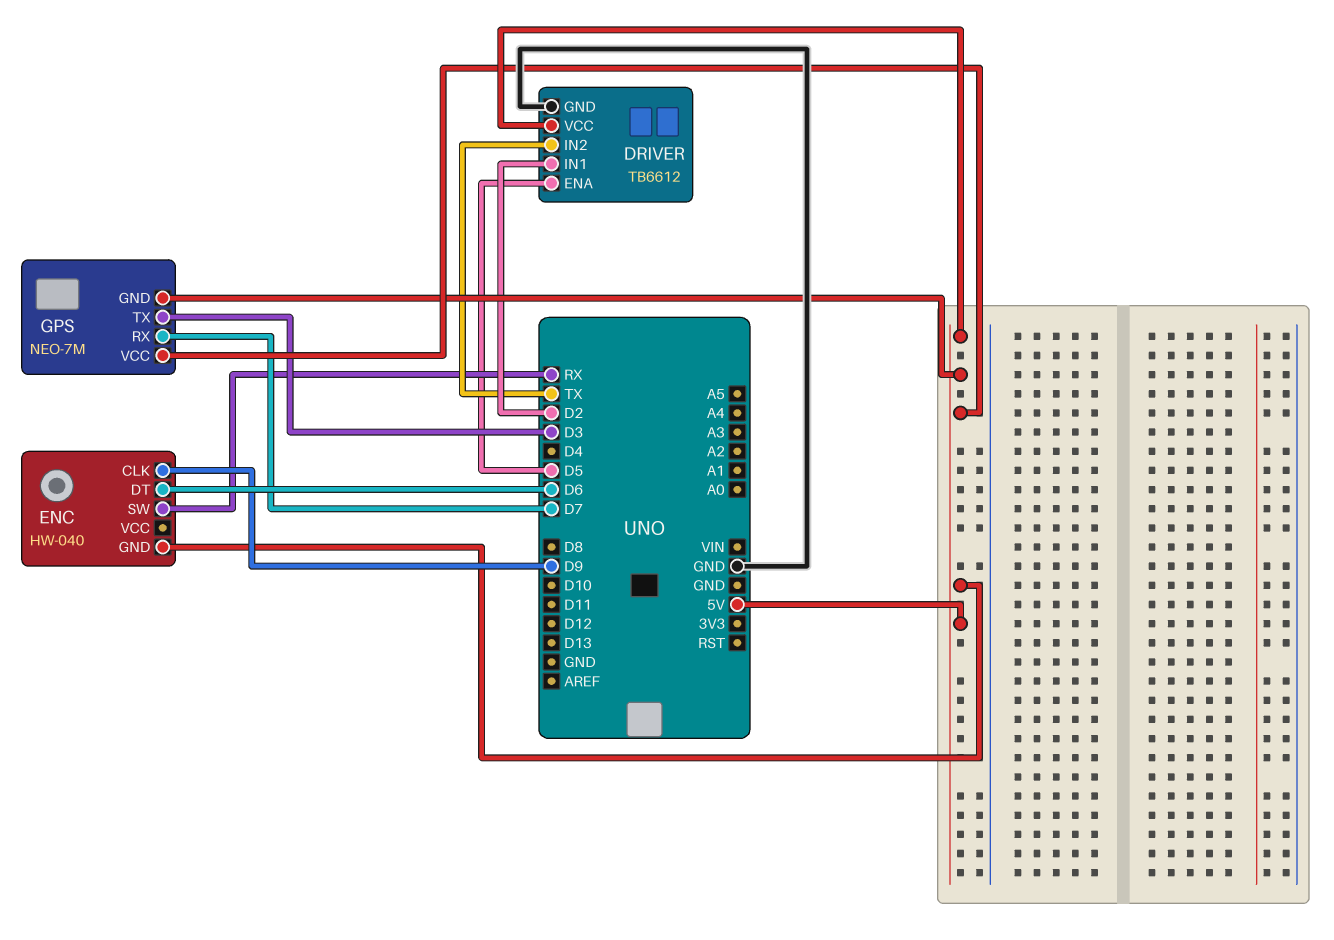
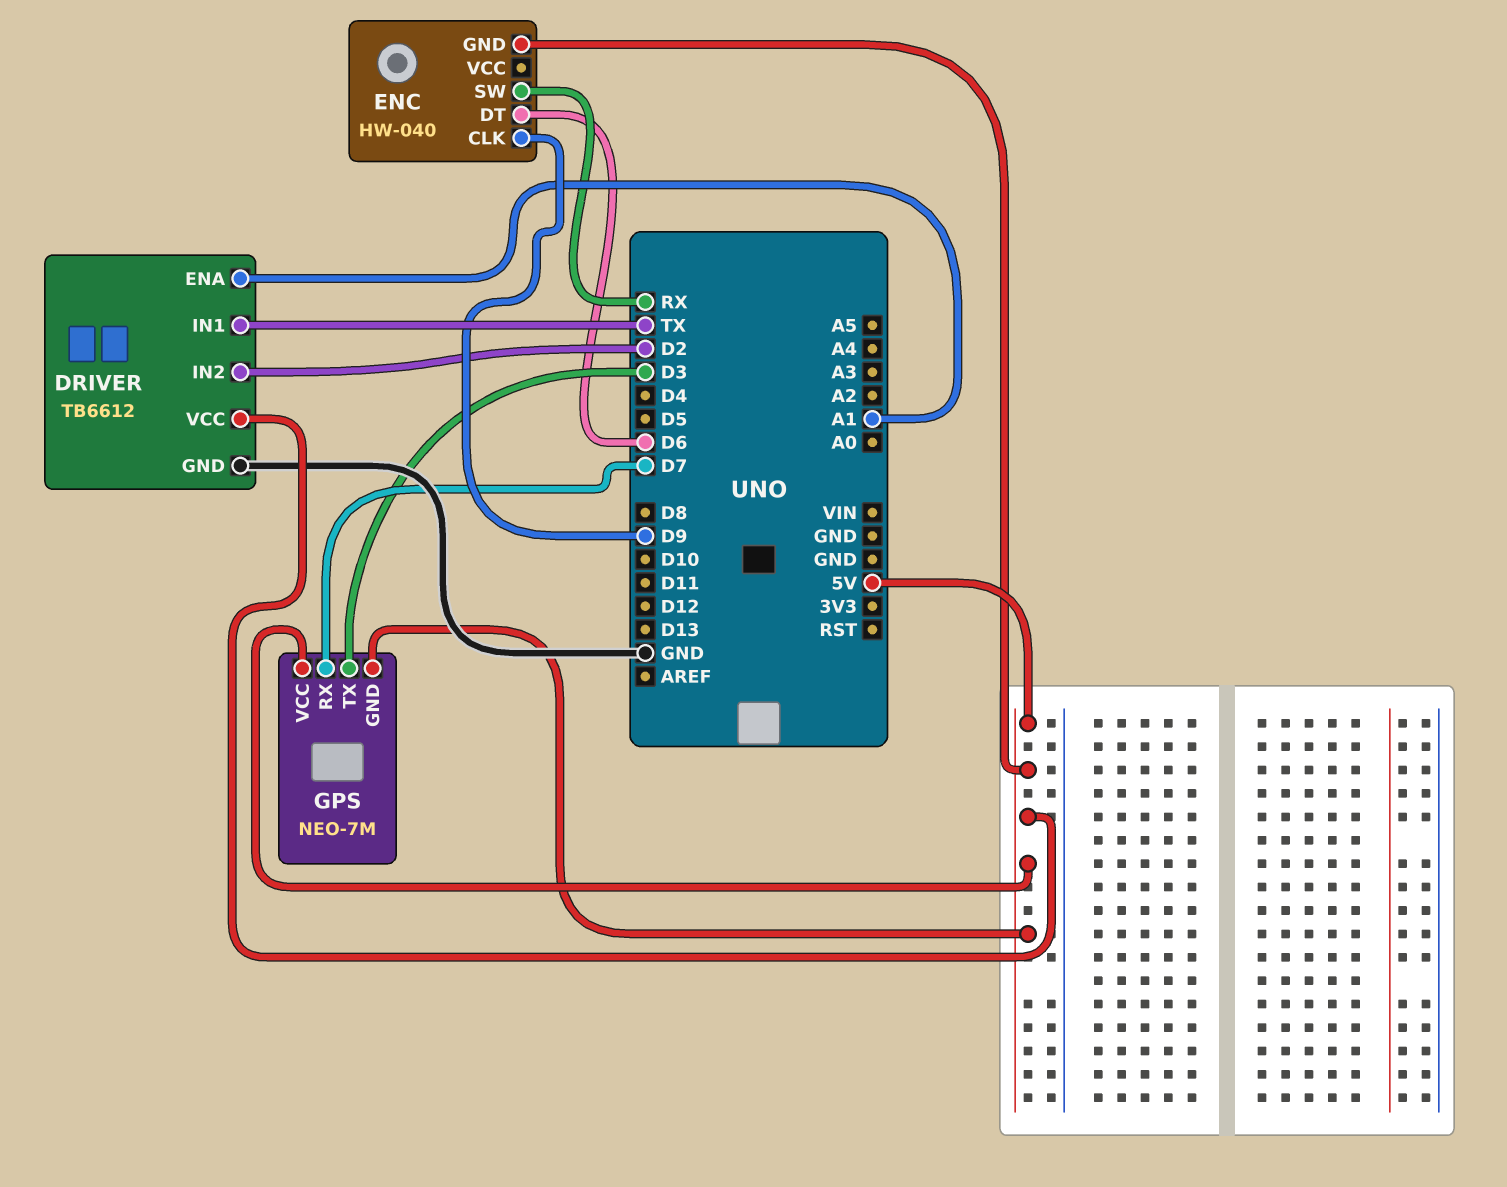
DRIVER pin ENA: D5 -> A1
DRIVER pin IN1: D2 -> TX
DRIVER pin IN2: TX -> D2

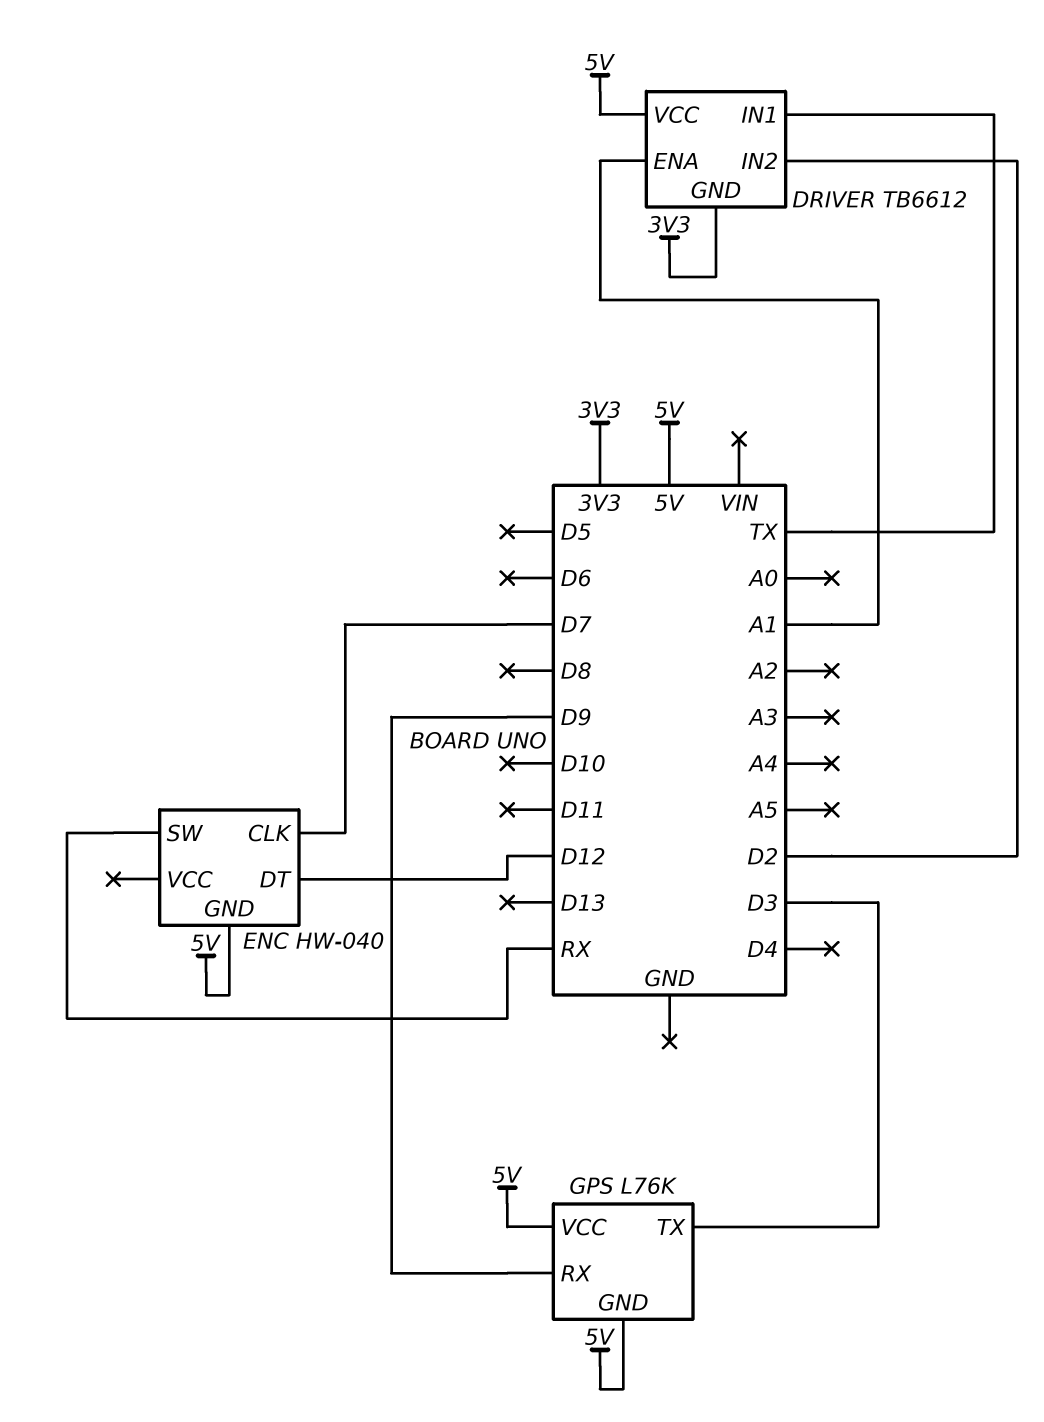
DRIVER pin GND: GND -> 3V3
ENC pin CLK: D9 -> D7
ENC pin DT: D6 -> D12
GPS: NEO-7M -> L76K
GPS pin RX: D7 -> D9

